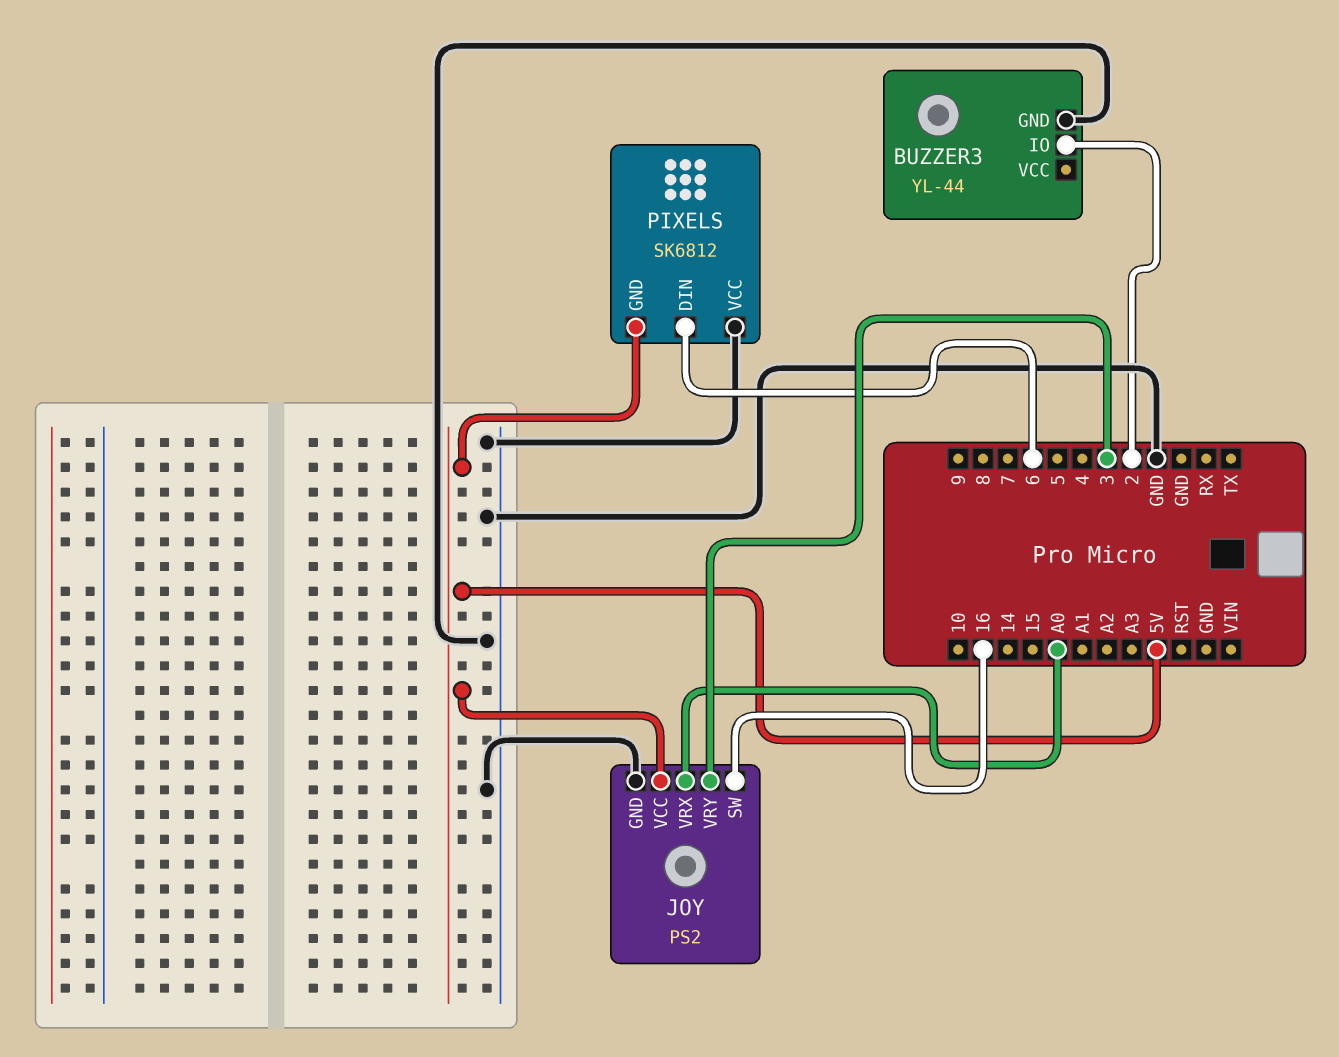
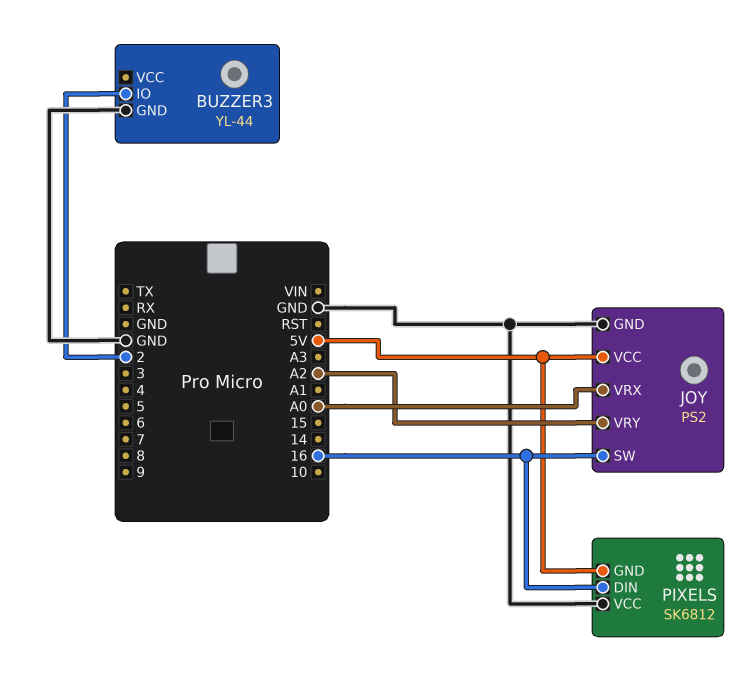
JOY pin VRY: 3 -> A2
PIXELS pin DIN: 6 -> 16

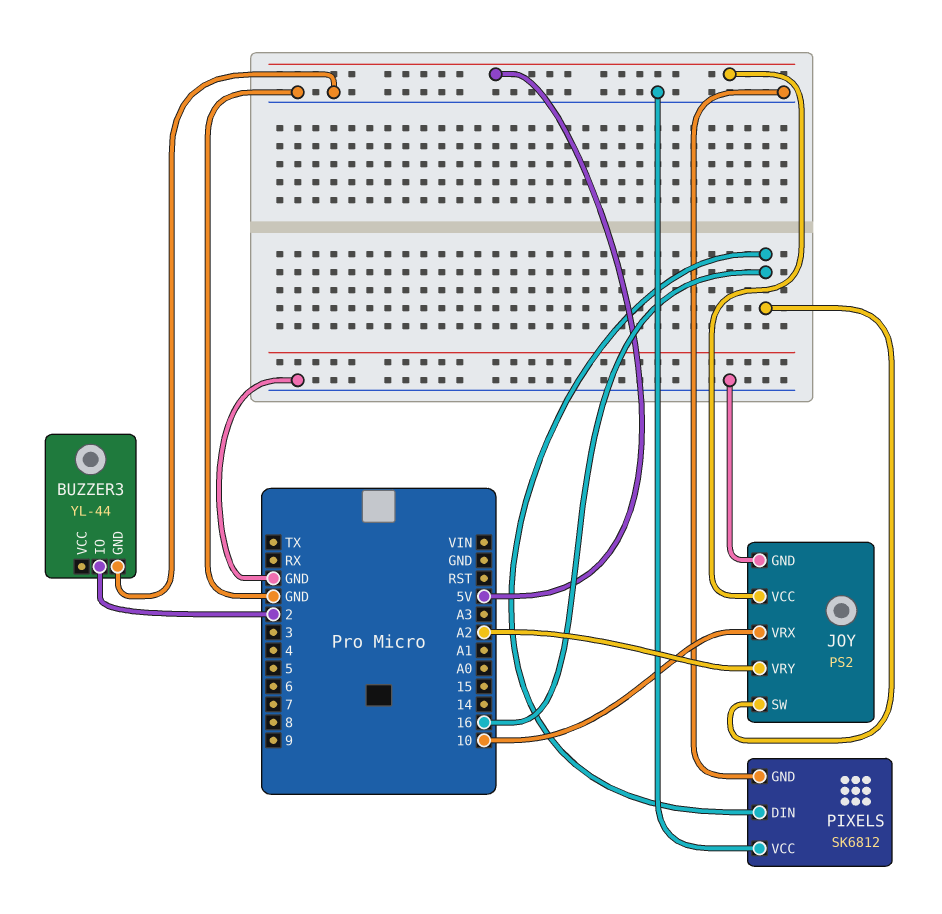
JOY pin VRX: A0 -> 10
PIXELS pin GND: 5V -> GND

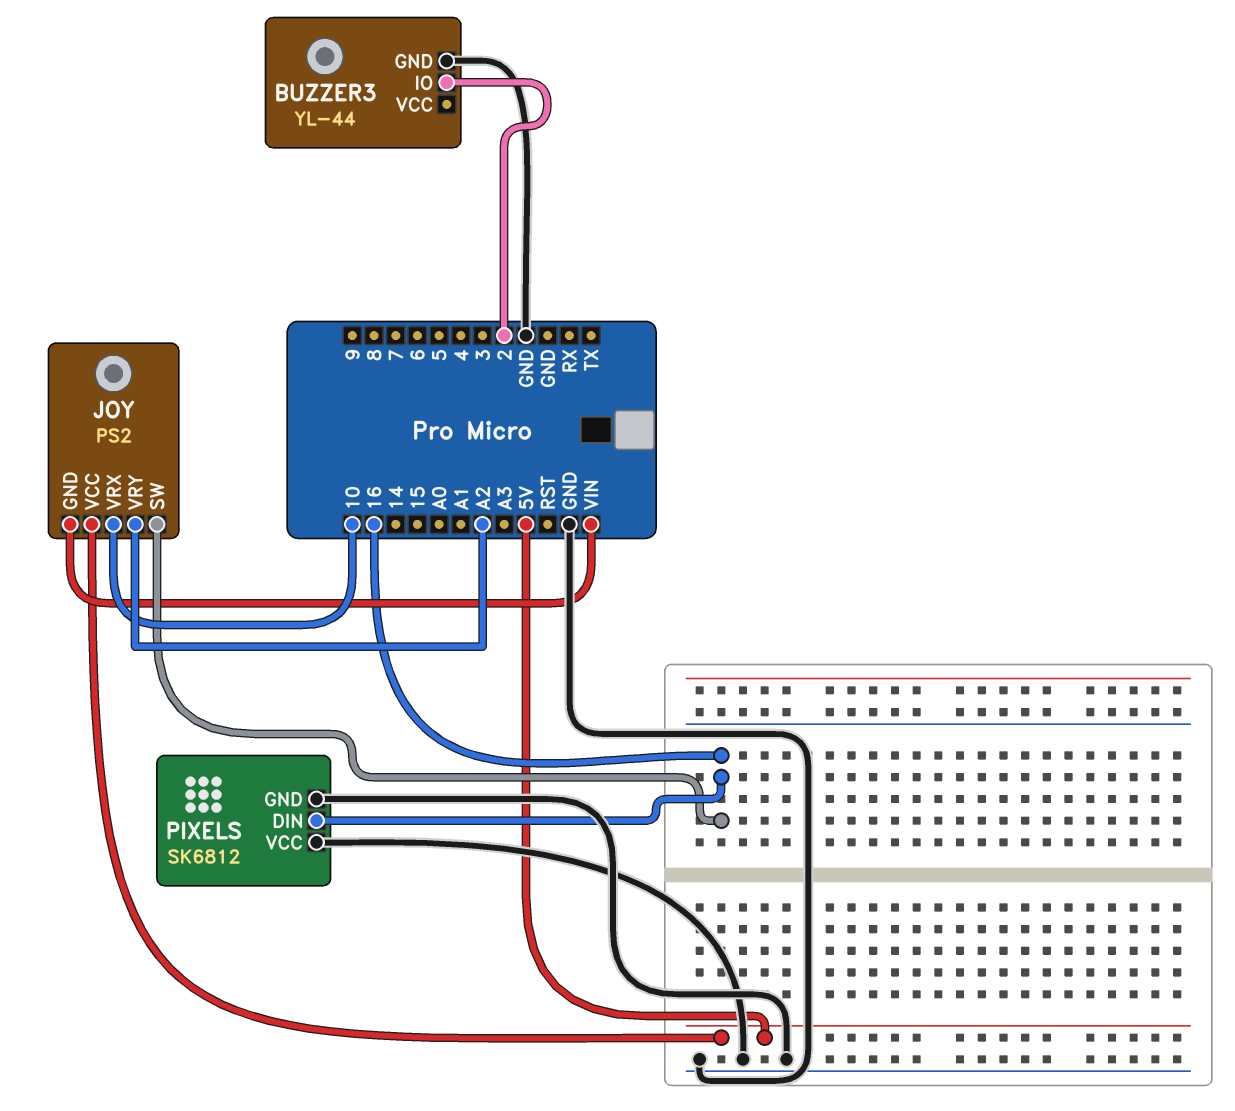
JOY pin GND: GND -> VIN

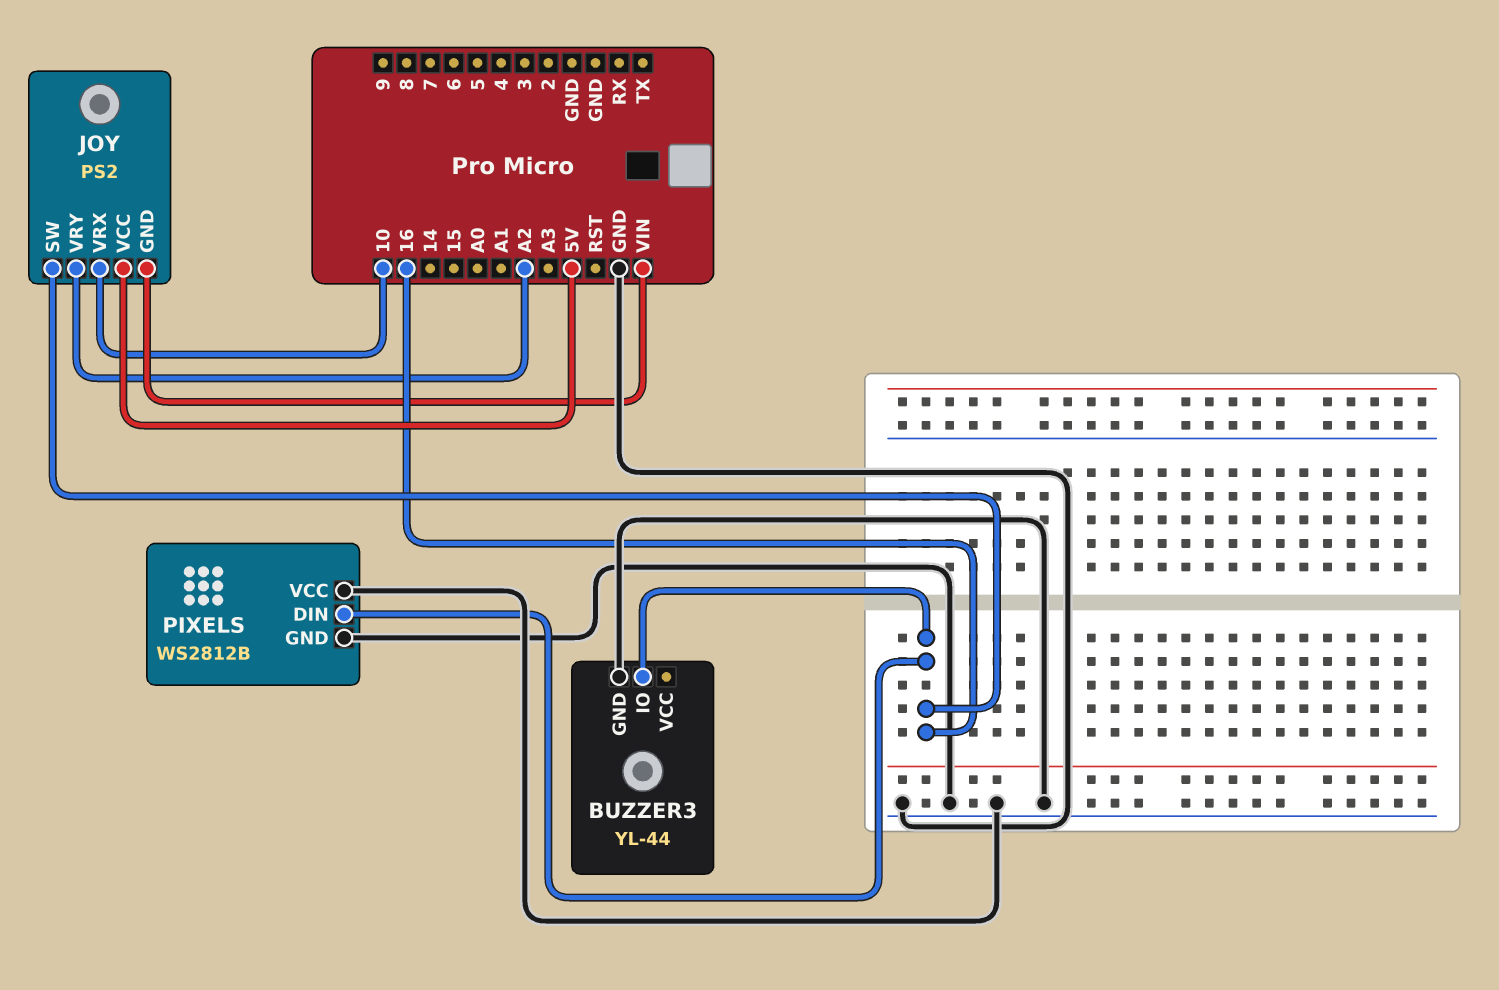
BUZZER3 pin IO: 2 -> 16
PIXELS: SK6812 -> WS2812B

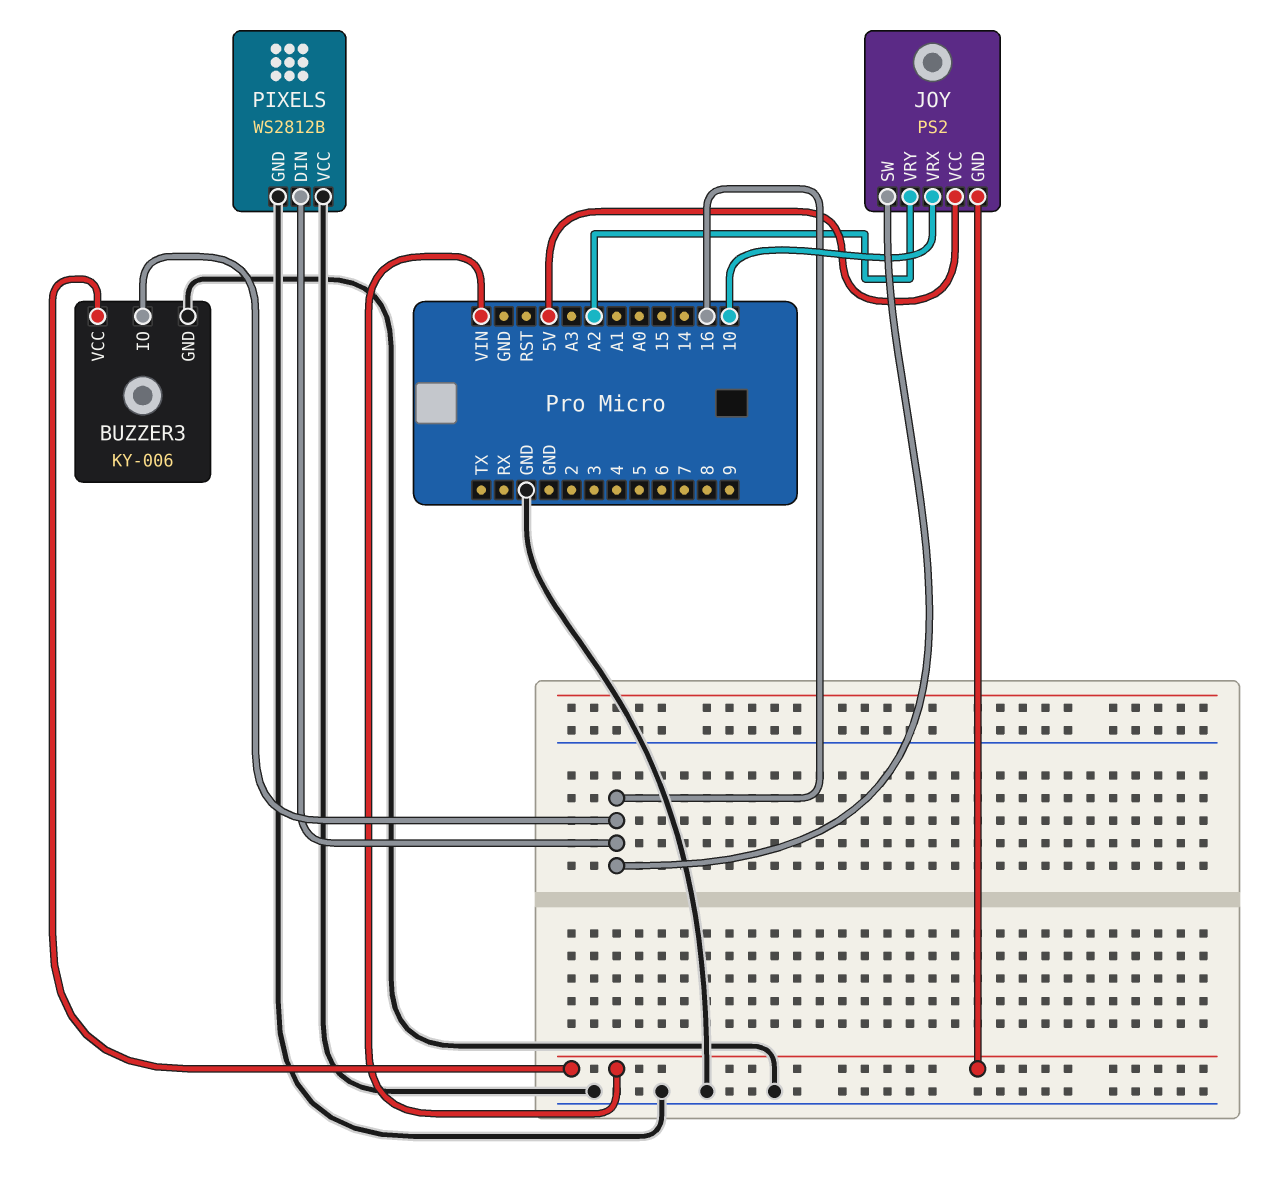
BUZZER3: YL-44 -> KY-006
BUZZER3 pin VCC: none -> VIN

